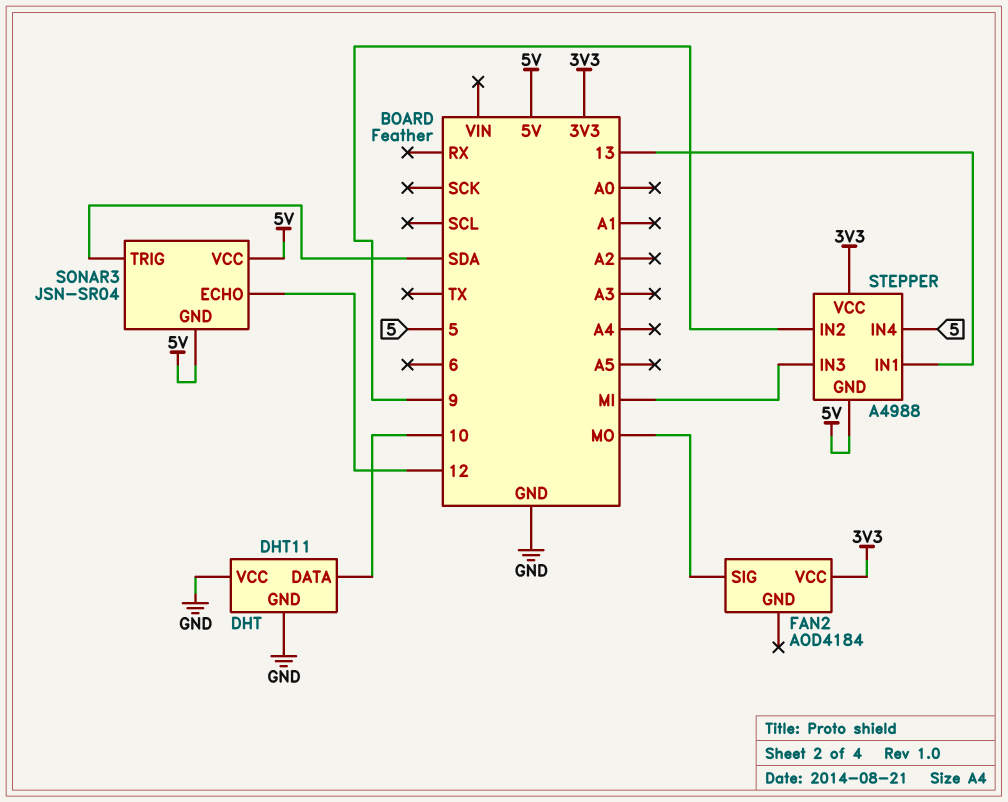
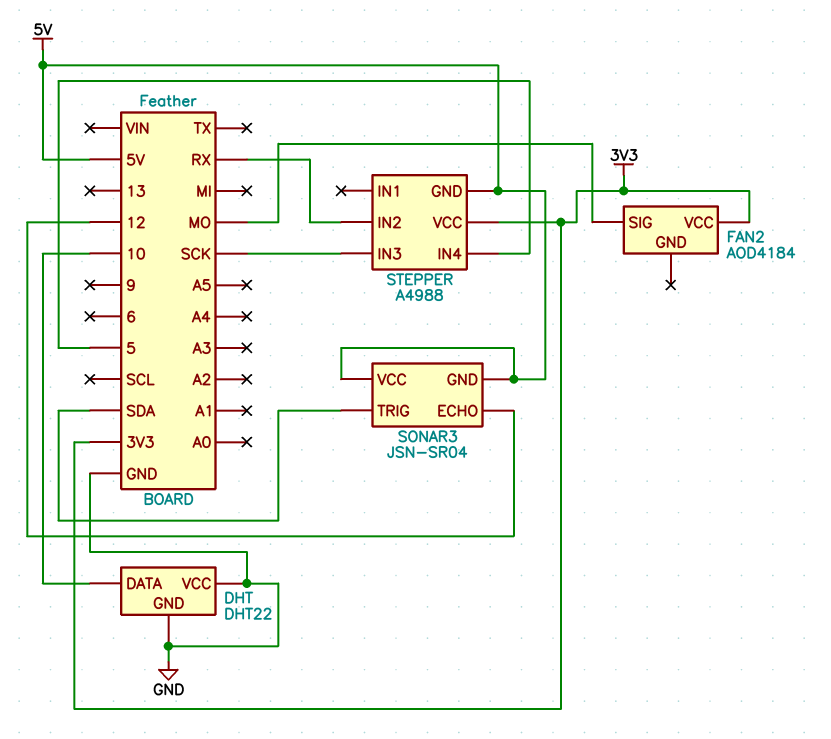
DHT: DHT11 -> DHT22
STEPPER pin IN1: 13 -> none
STEPPER pin IN2: 9 -> RX
STEPPER pin IN3: MI -> SCK

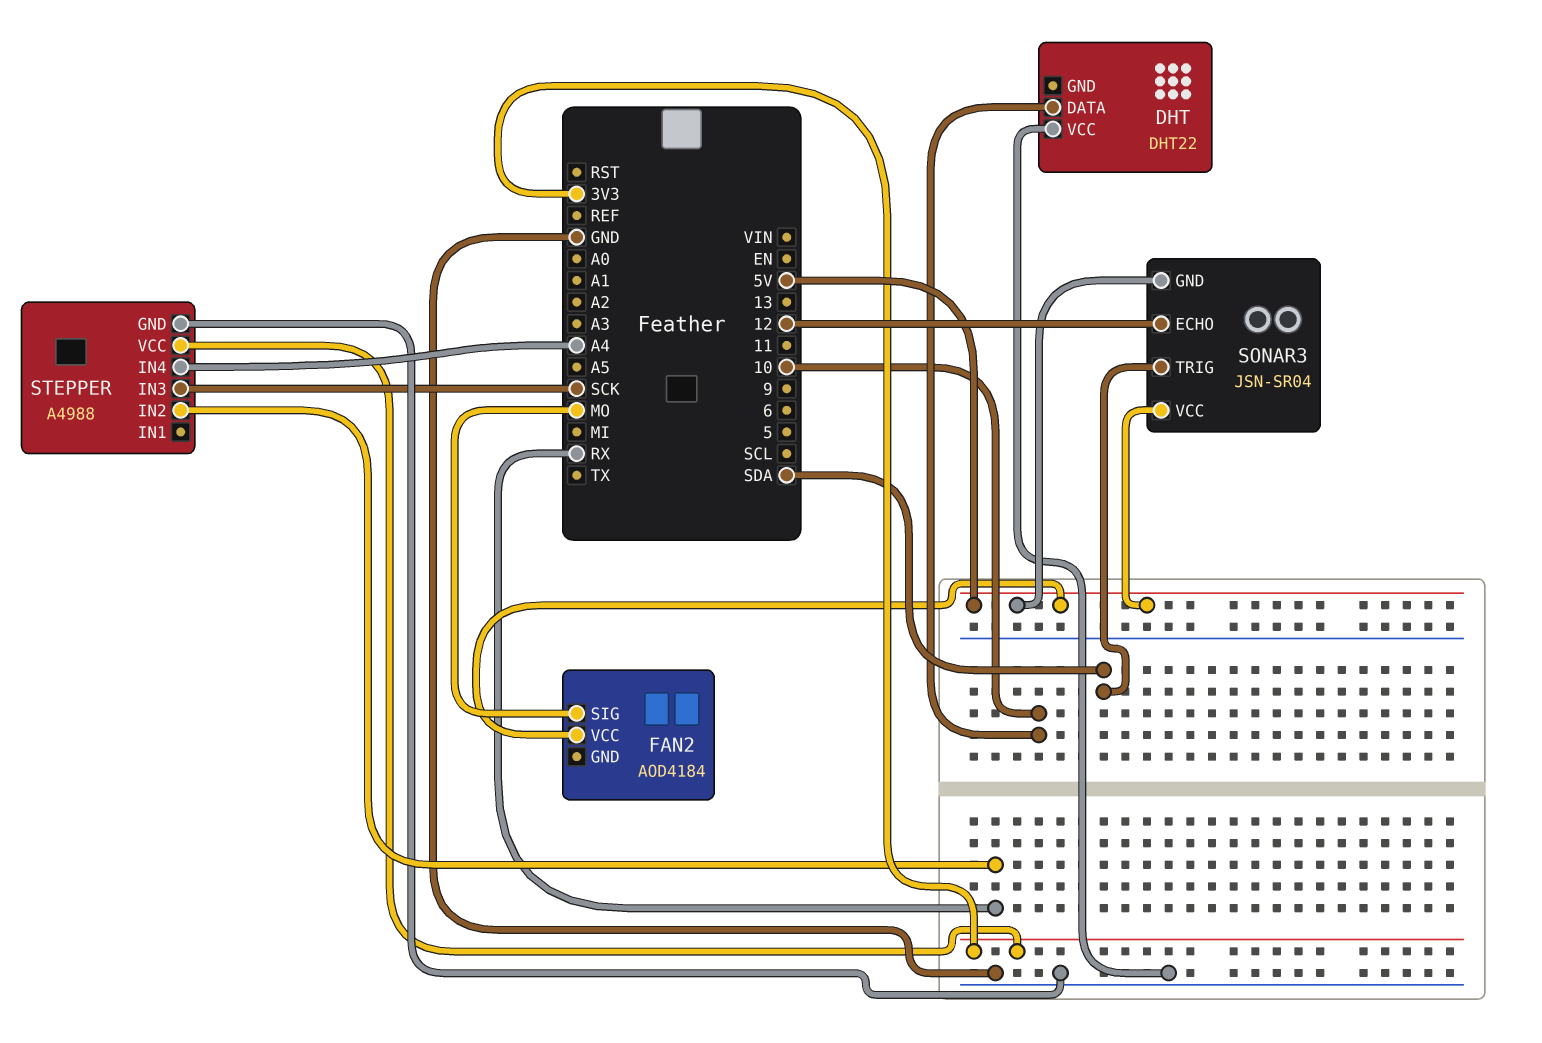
DHT pin GND: GND -> none
FAN2 pin VCC: 3V3 -> 5V
STEPPER pin GND: 5V -> GND
STEPPER pin IN4: 5 -> A4

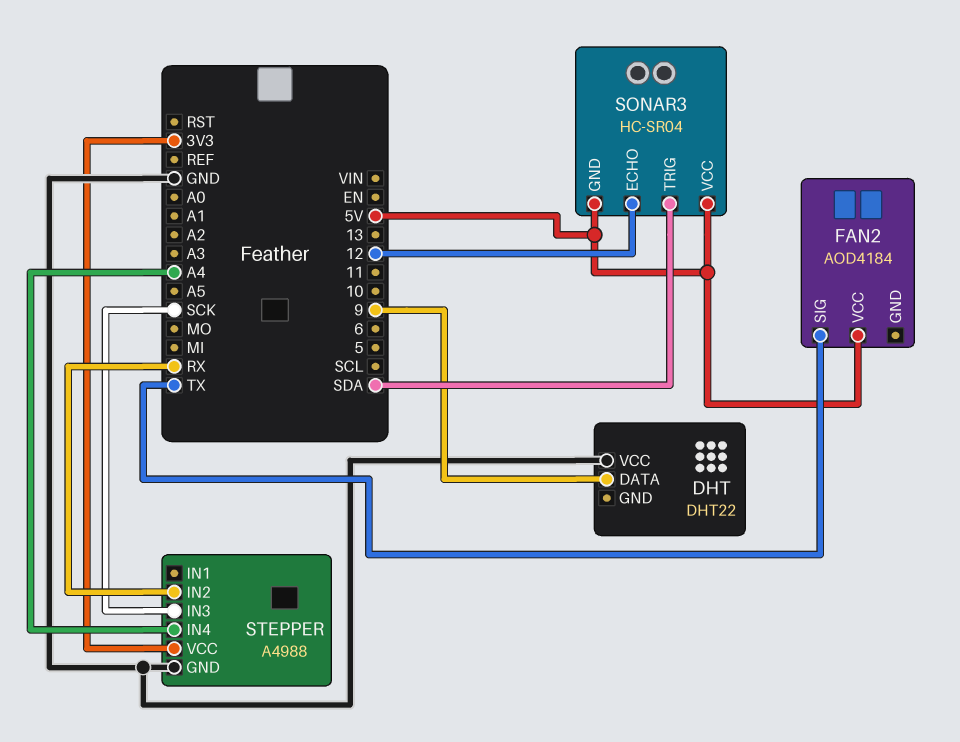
DHT pin DATA: 10 -> 9
FAN2 pin SIG: MO -> TX
SONAR3: JSN-SR04 -> HC-SR04

